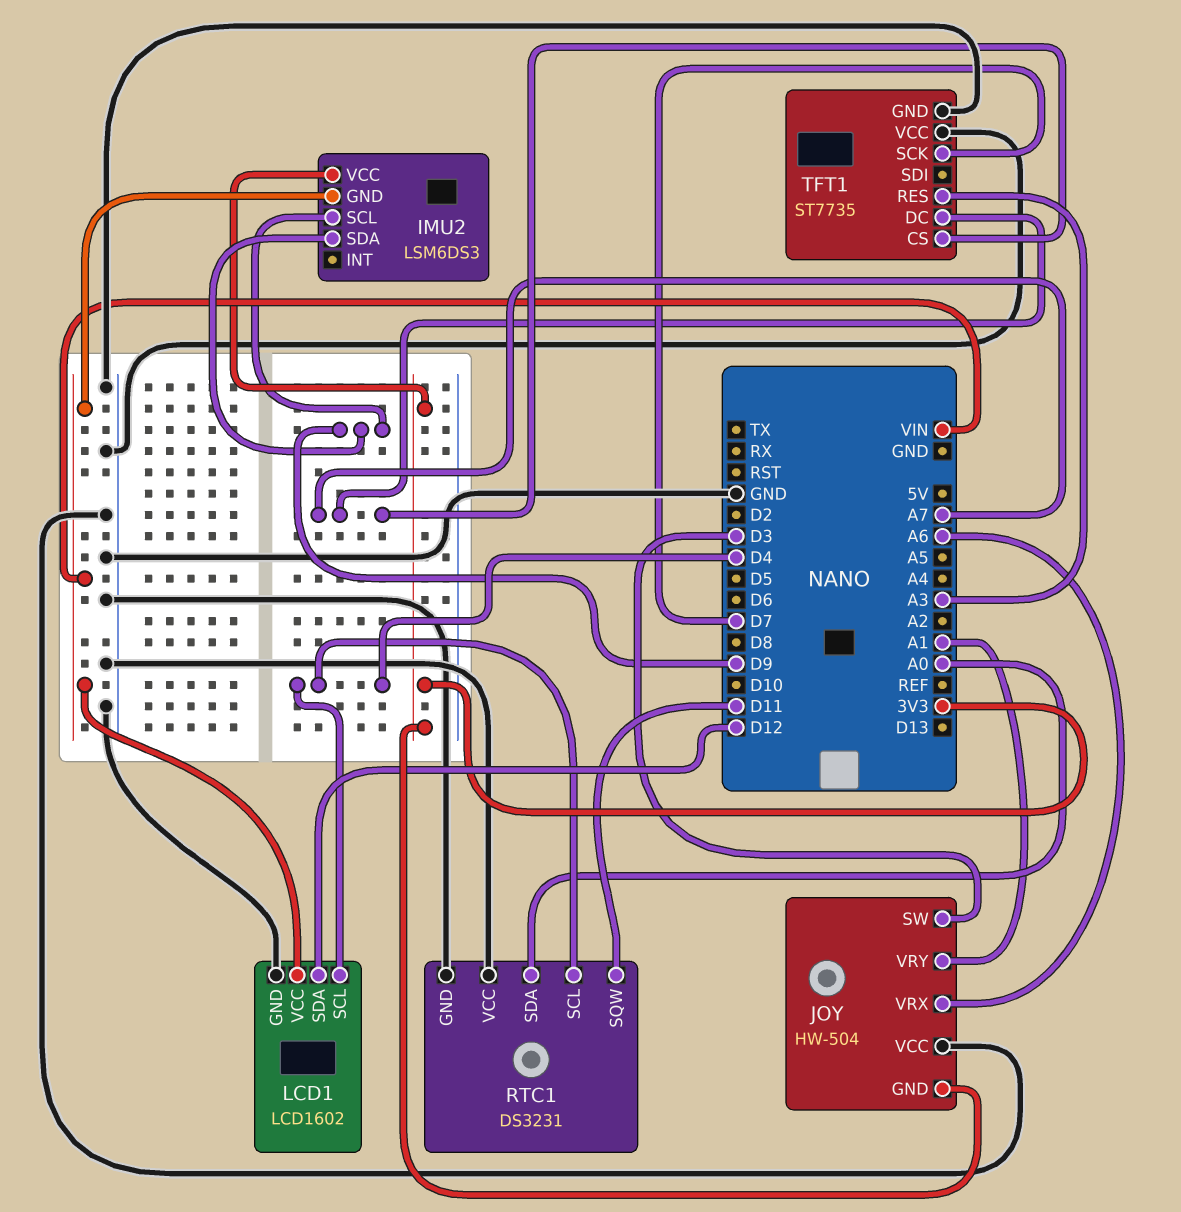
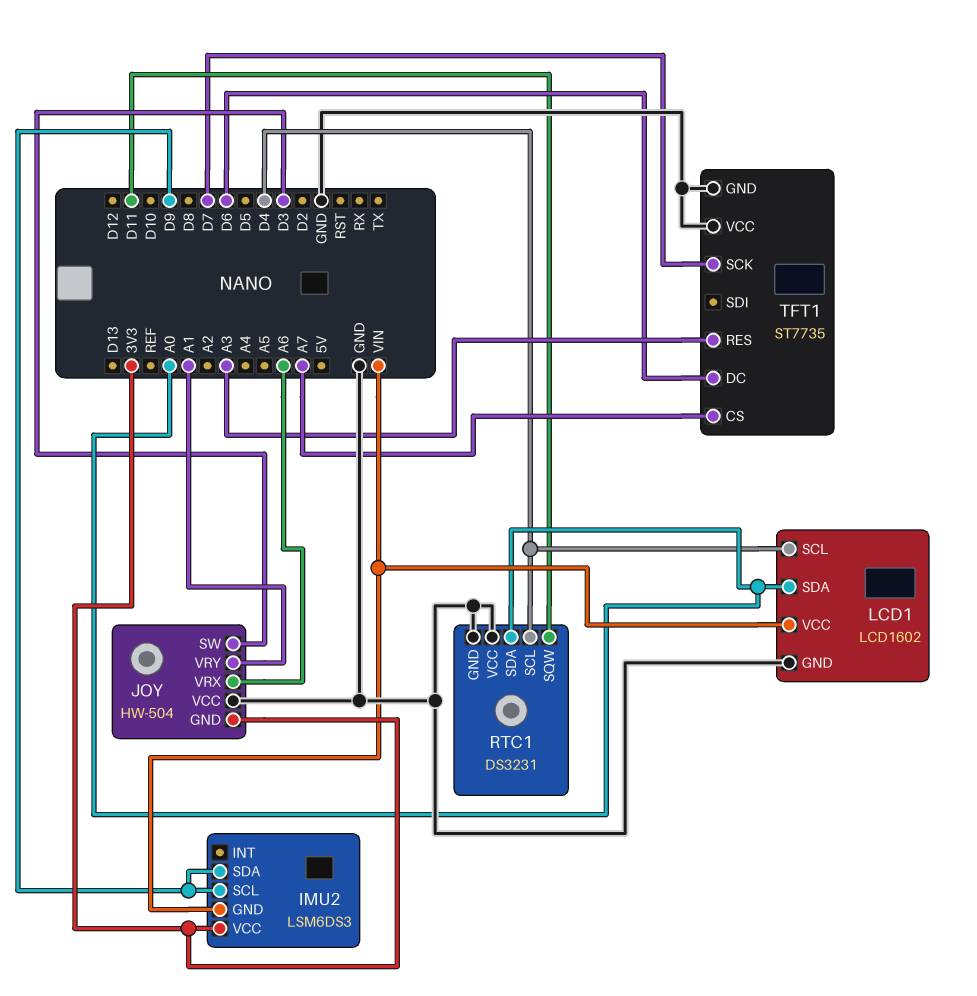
LCD1 pin SDA: D12 -> A0
TFT1 pin DC: A7 -> D6

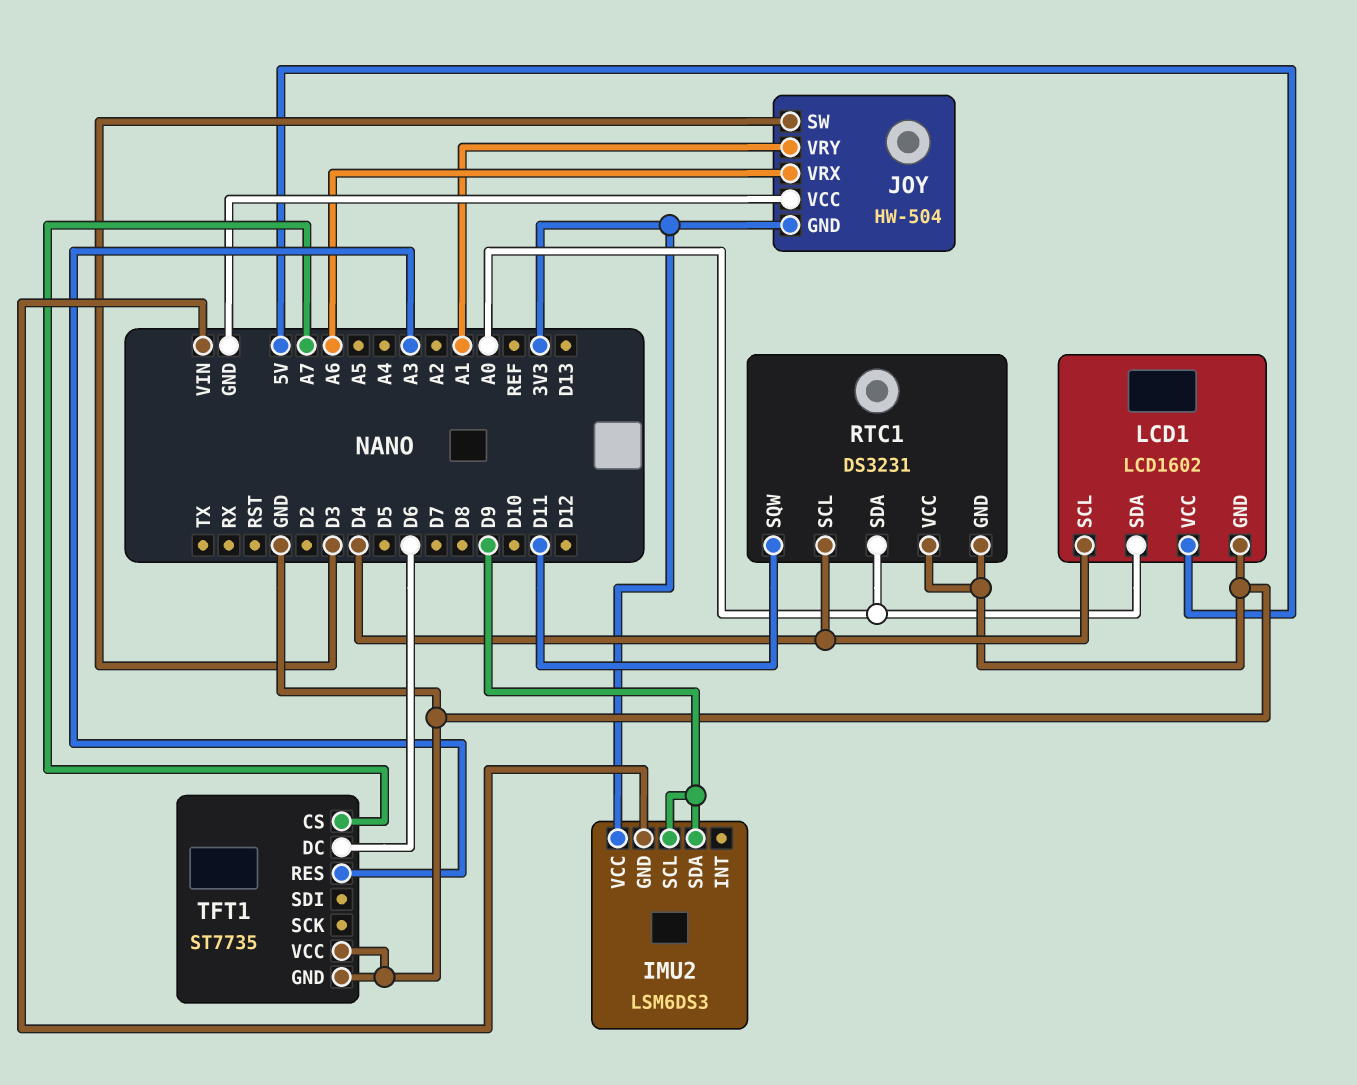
LCD1 pin VCC: VIN -> 5V
TFT1 pin SCK: D7 -> none

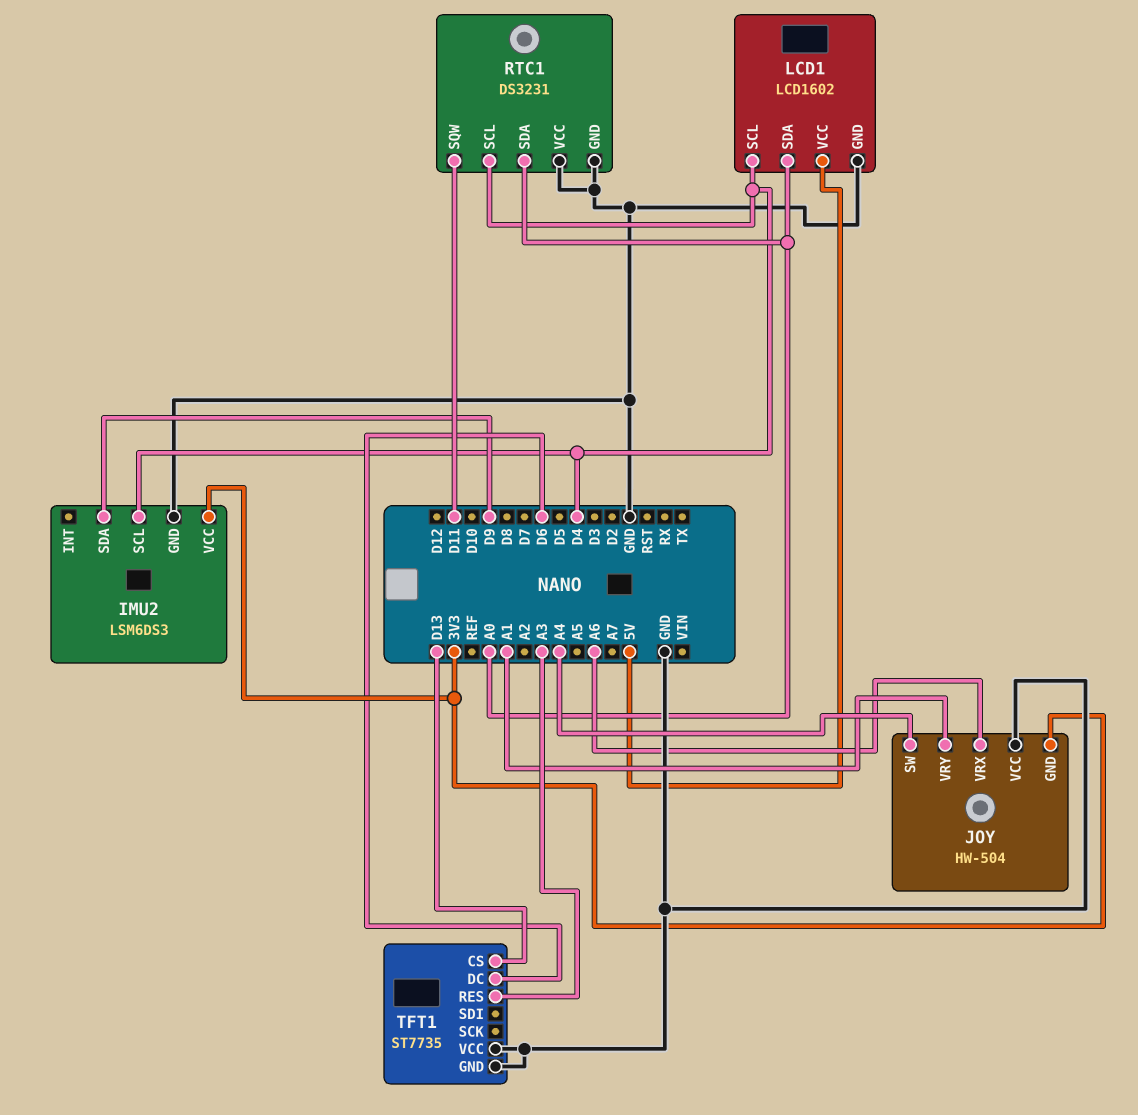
IMU2 pin GND: VIN -> GND
IMU2 pin SCL: D9 -> D4
JOY pin SW: D3 -> A4
TFT1 pin CS: A7 -> D13

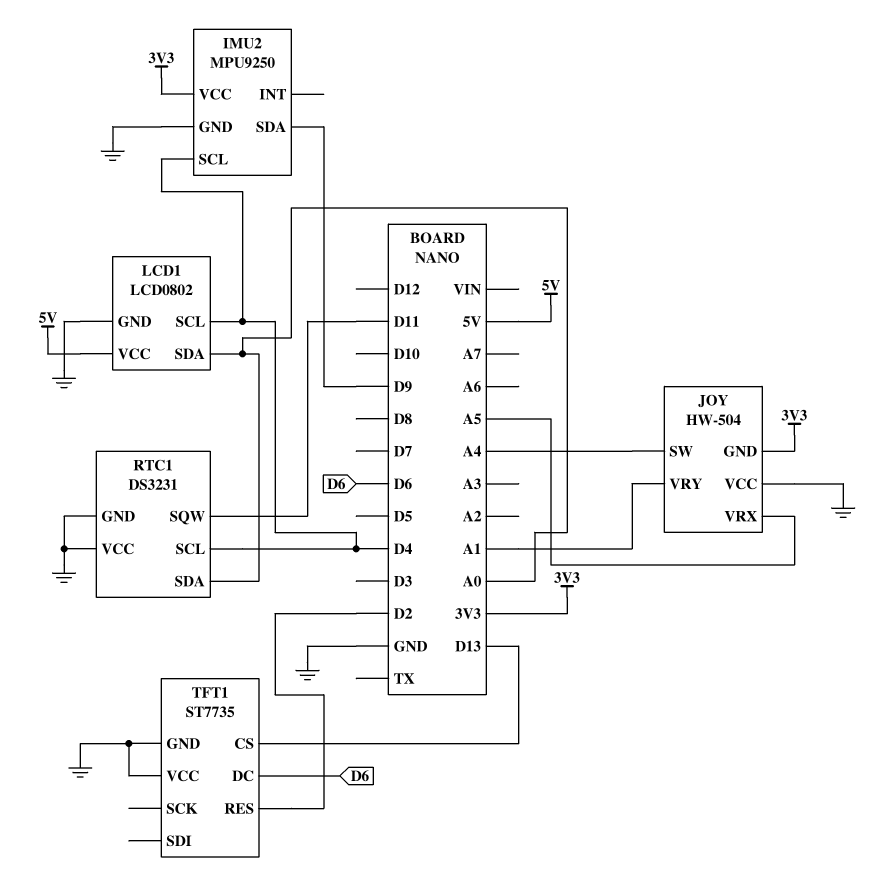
IMU2: LSM6DS3 -> MPU9250
JOY pin VRX: A6 -> A5
LCD1: LCD1602 -> LCD0802
TFT1 pin RES: A3 -> D2

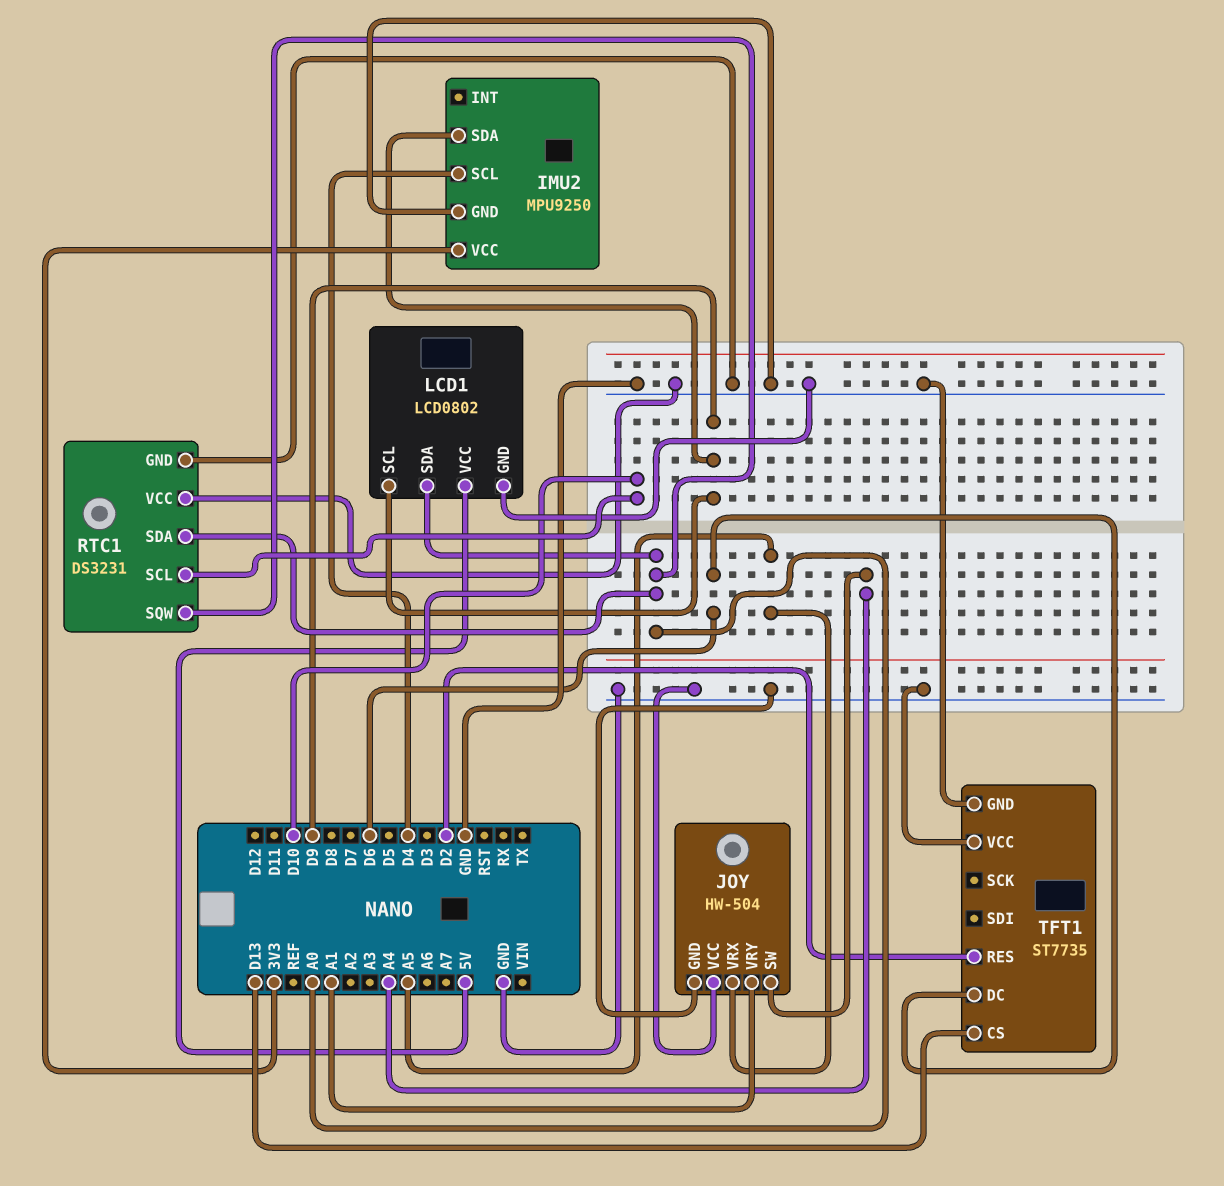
JOY pin GND: 3V3 -> GND
LCD1 pin SCL: D4 -> D9
RTC1 pin SCL: D4 -> D10
RTC1 pin SQW: D11 -> A0

